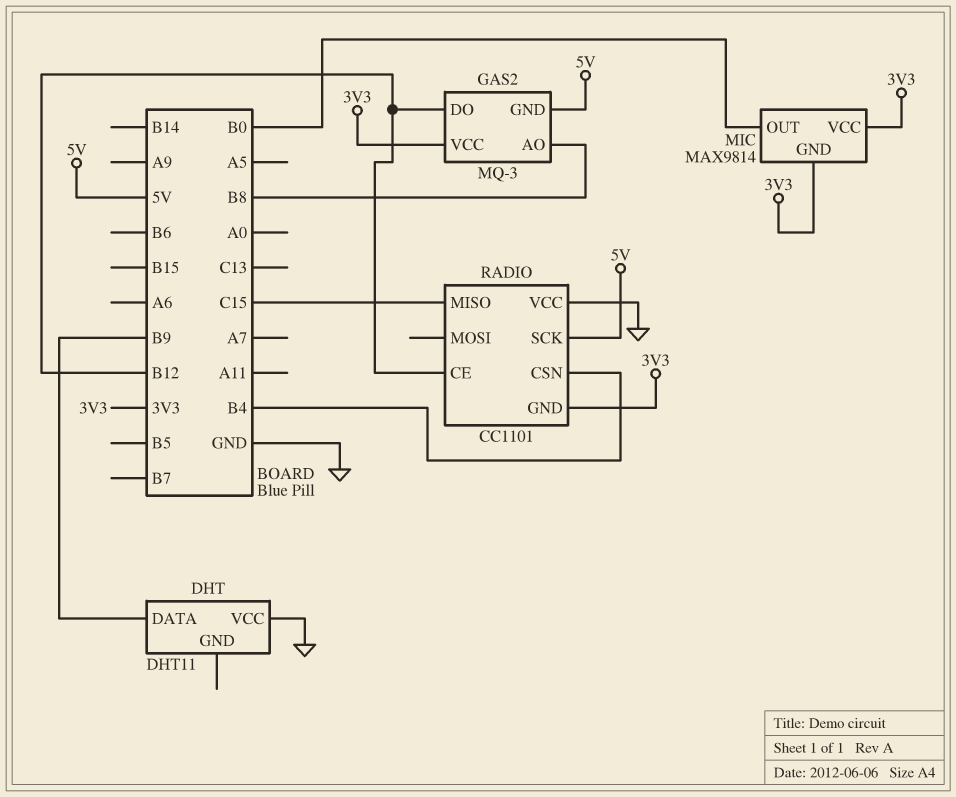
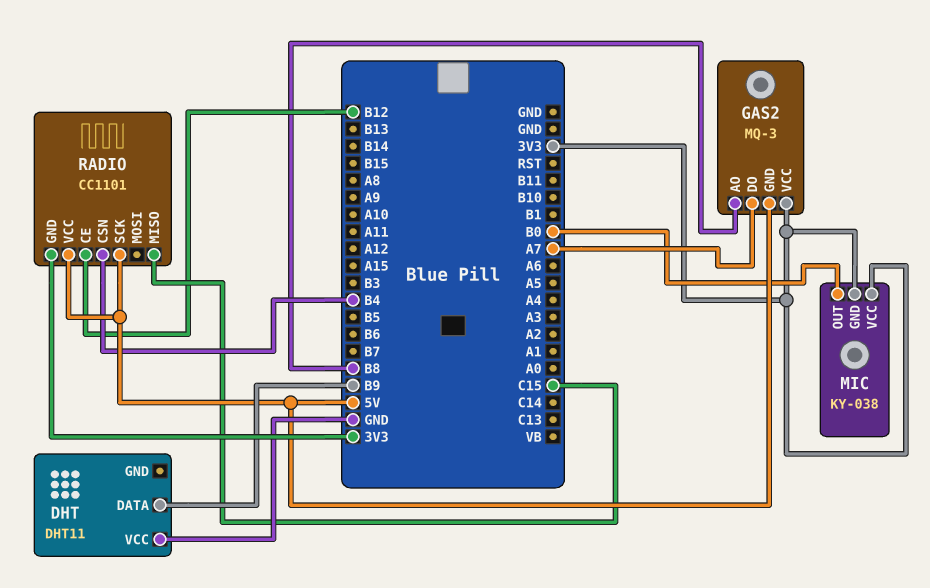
GAS2 pin DO: B12 -> A7
MIC: MAX9814 -> KY-038
RADIO pin VCC: GND -> 5V

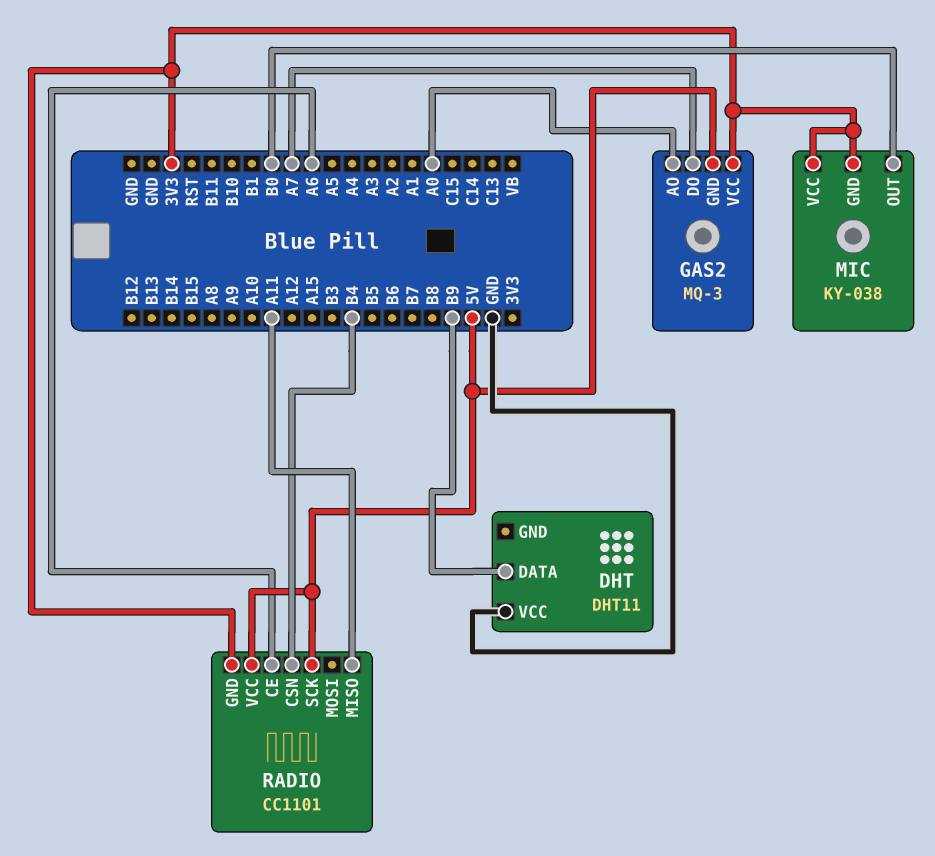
GAS2 pin AO: B8 -> A0
RADIO pin CE: B12 -> A6
RADIO pin MISO: C15 -> A11

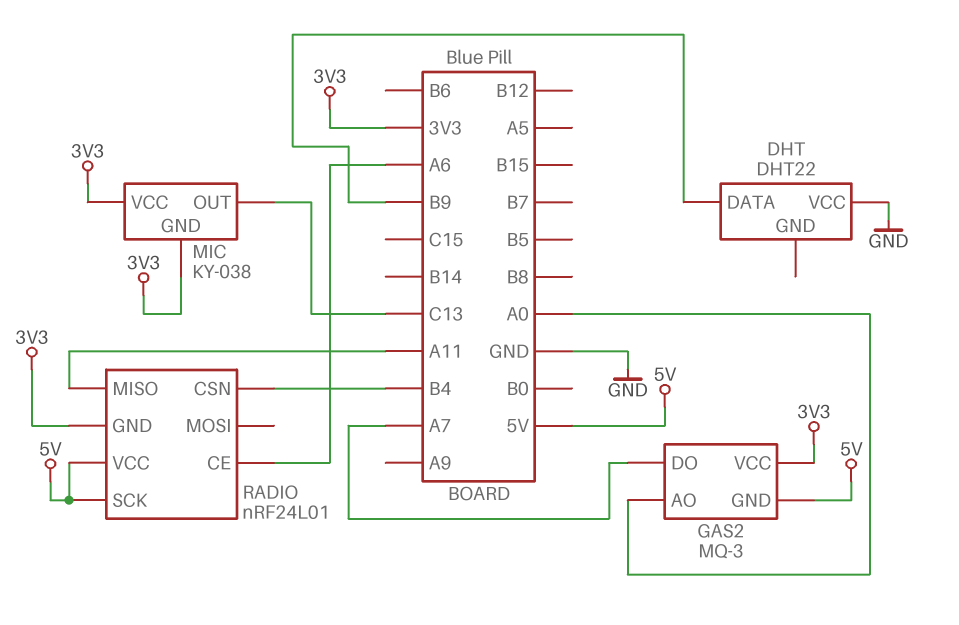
DHT: DHT11 -> DHT22
MIC pin OUT: B0 -> C13
RADIO: CC1101 -> nRF24L01

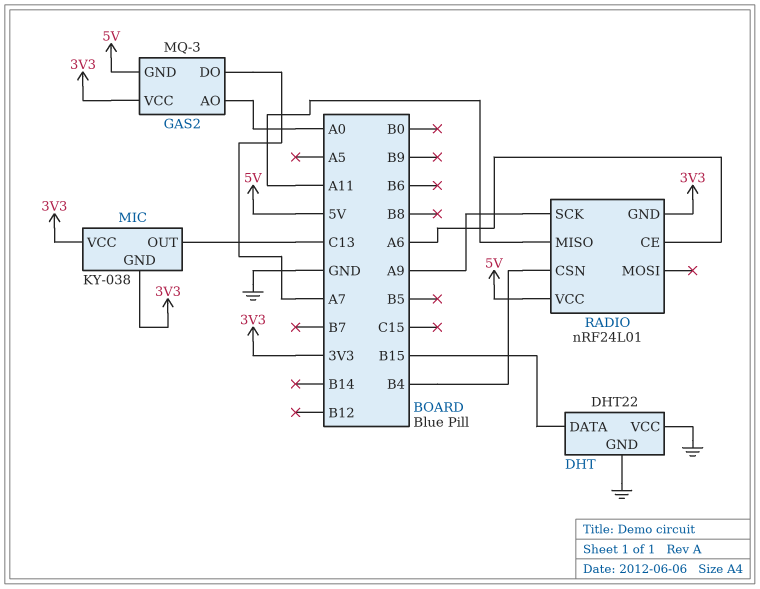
DHT pin DATA: B9 -> B15
DHT pin GND: none -> GND
RADIO pin SCK: 5V -> A9

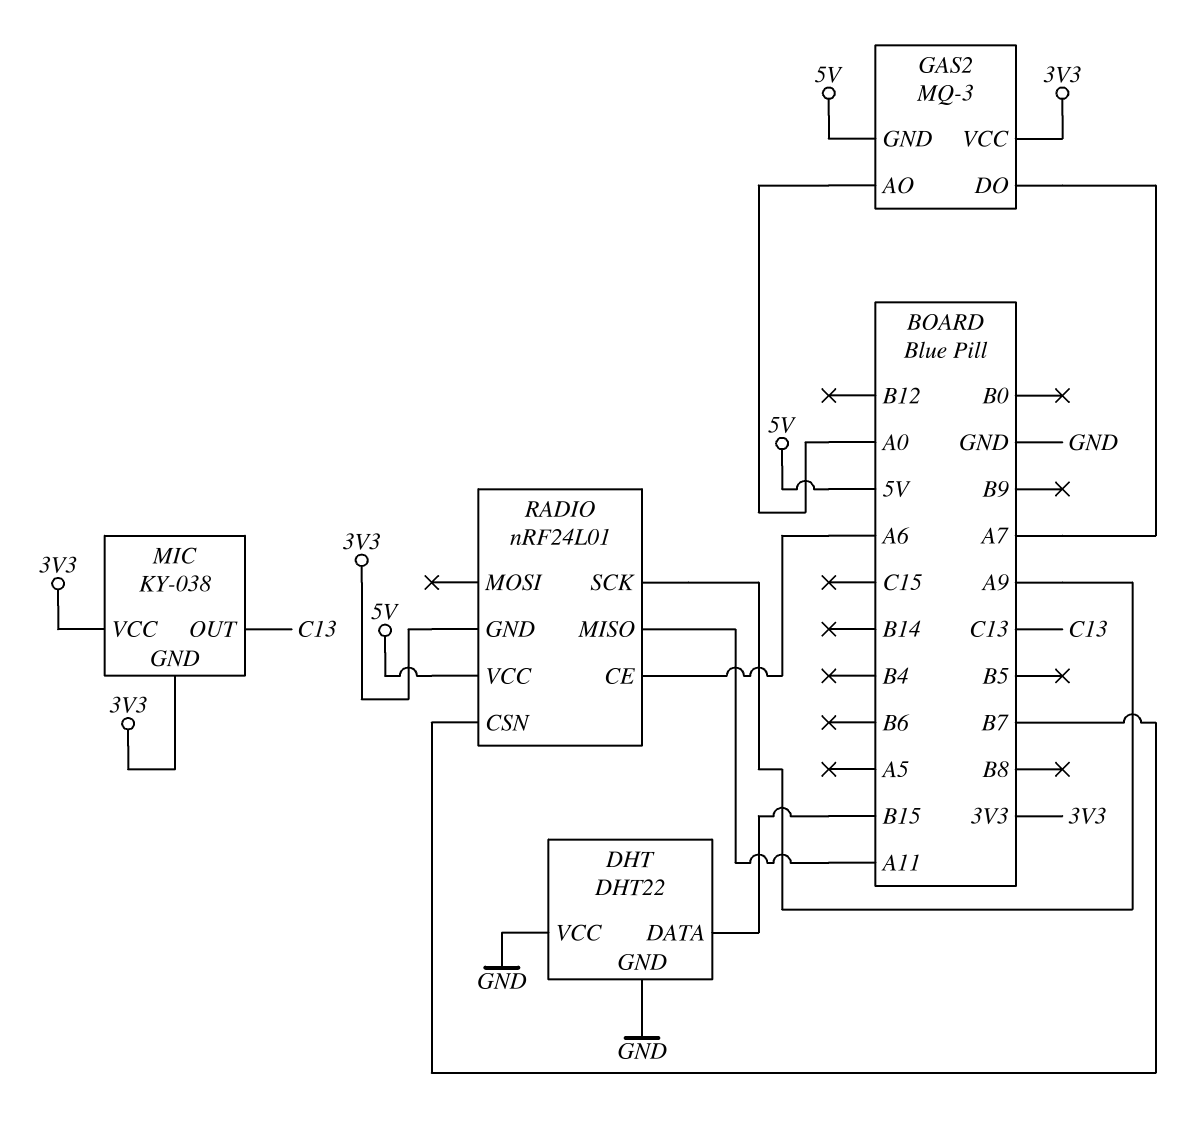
RADIO pin CSN: B4 -> B7

